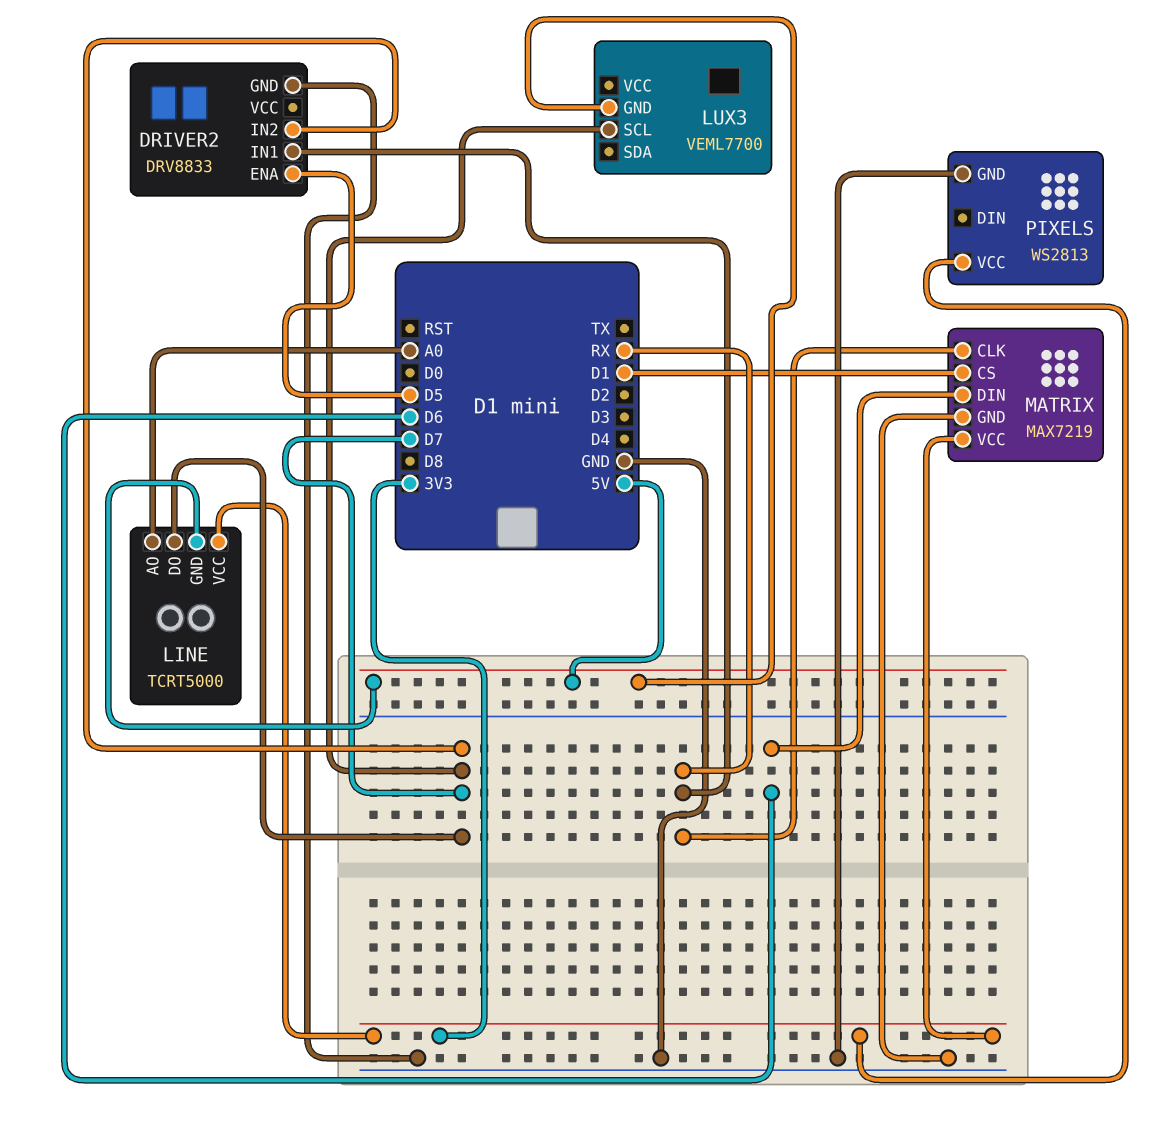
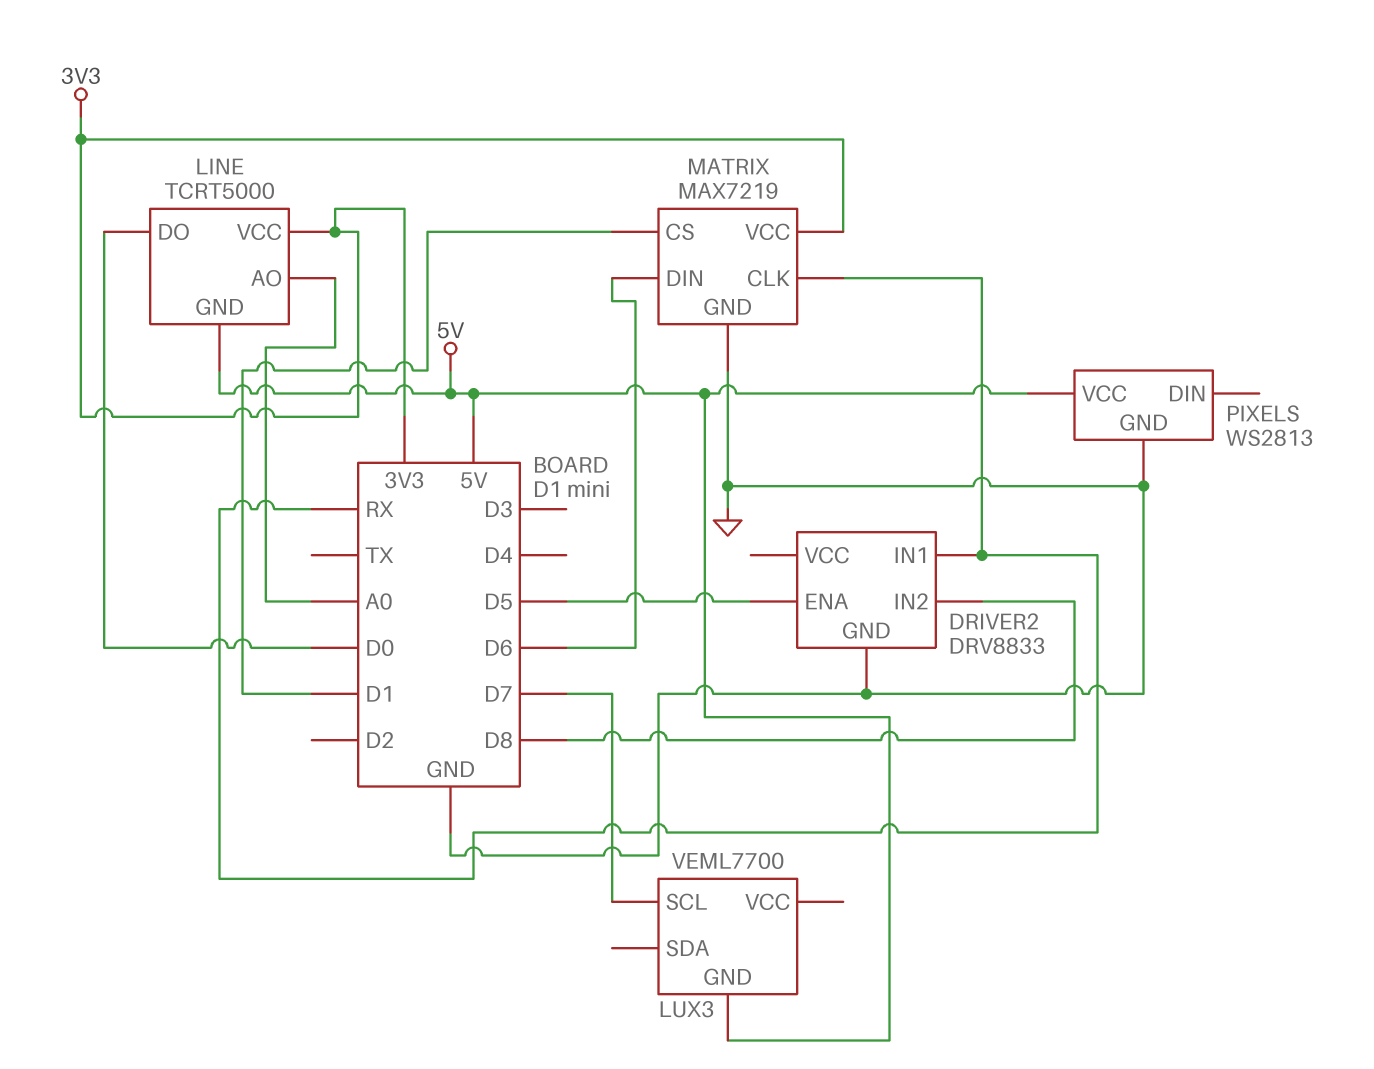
DRIVER2 pin IN2: D7 -> D8
LINE pin DO: D7 -> D0
PIXELS pin VCC: 3V3 -> 5V

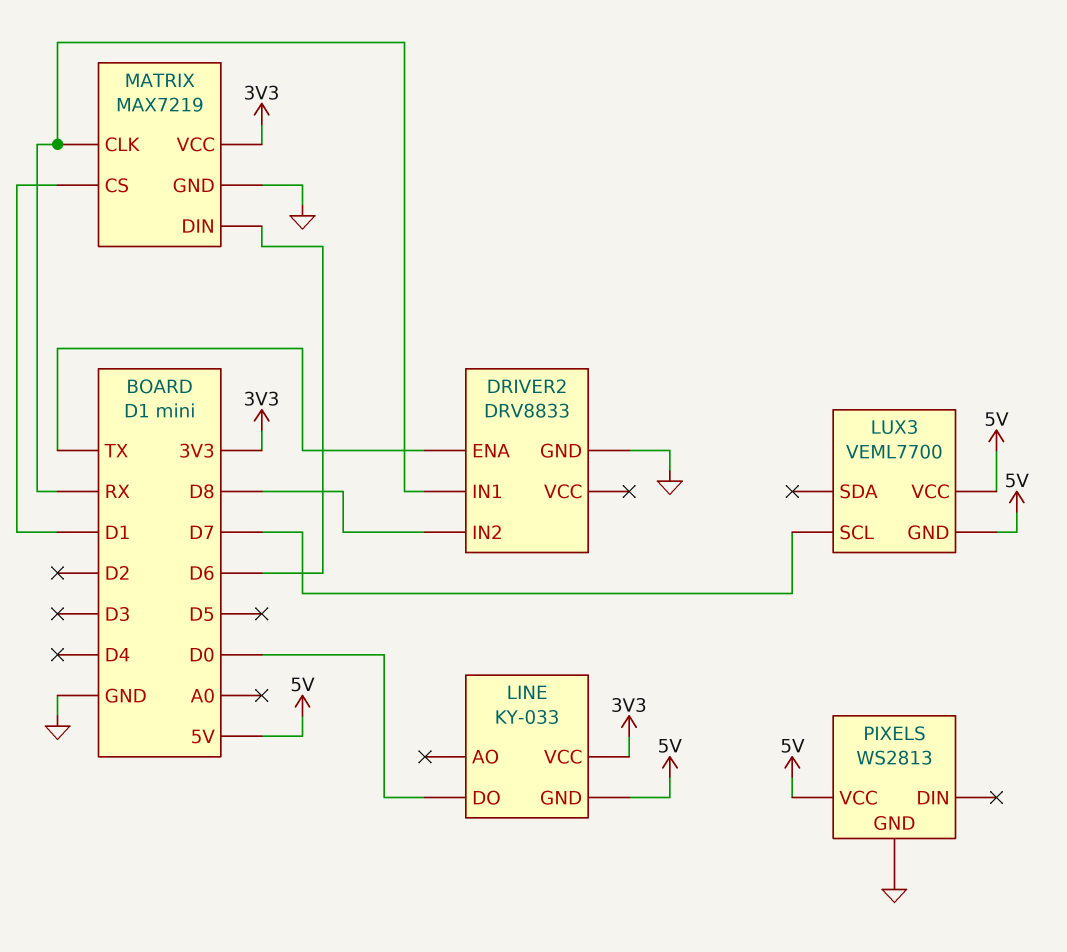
DRIVER2 pin ENA: D5 -> TX
LINE: TCRT5000 -> KY-033
LINE pin AO: A0 -> none
LUX3 pin VCC: none -> 5V

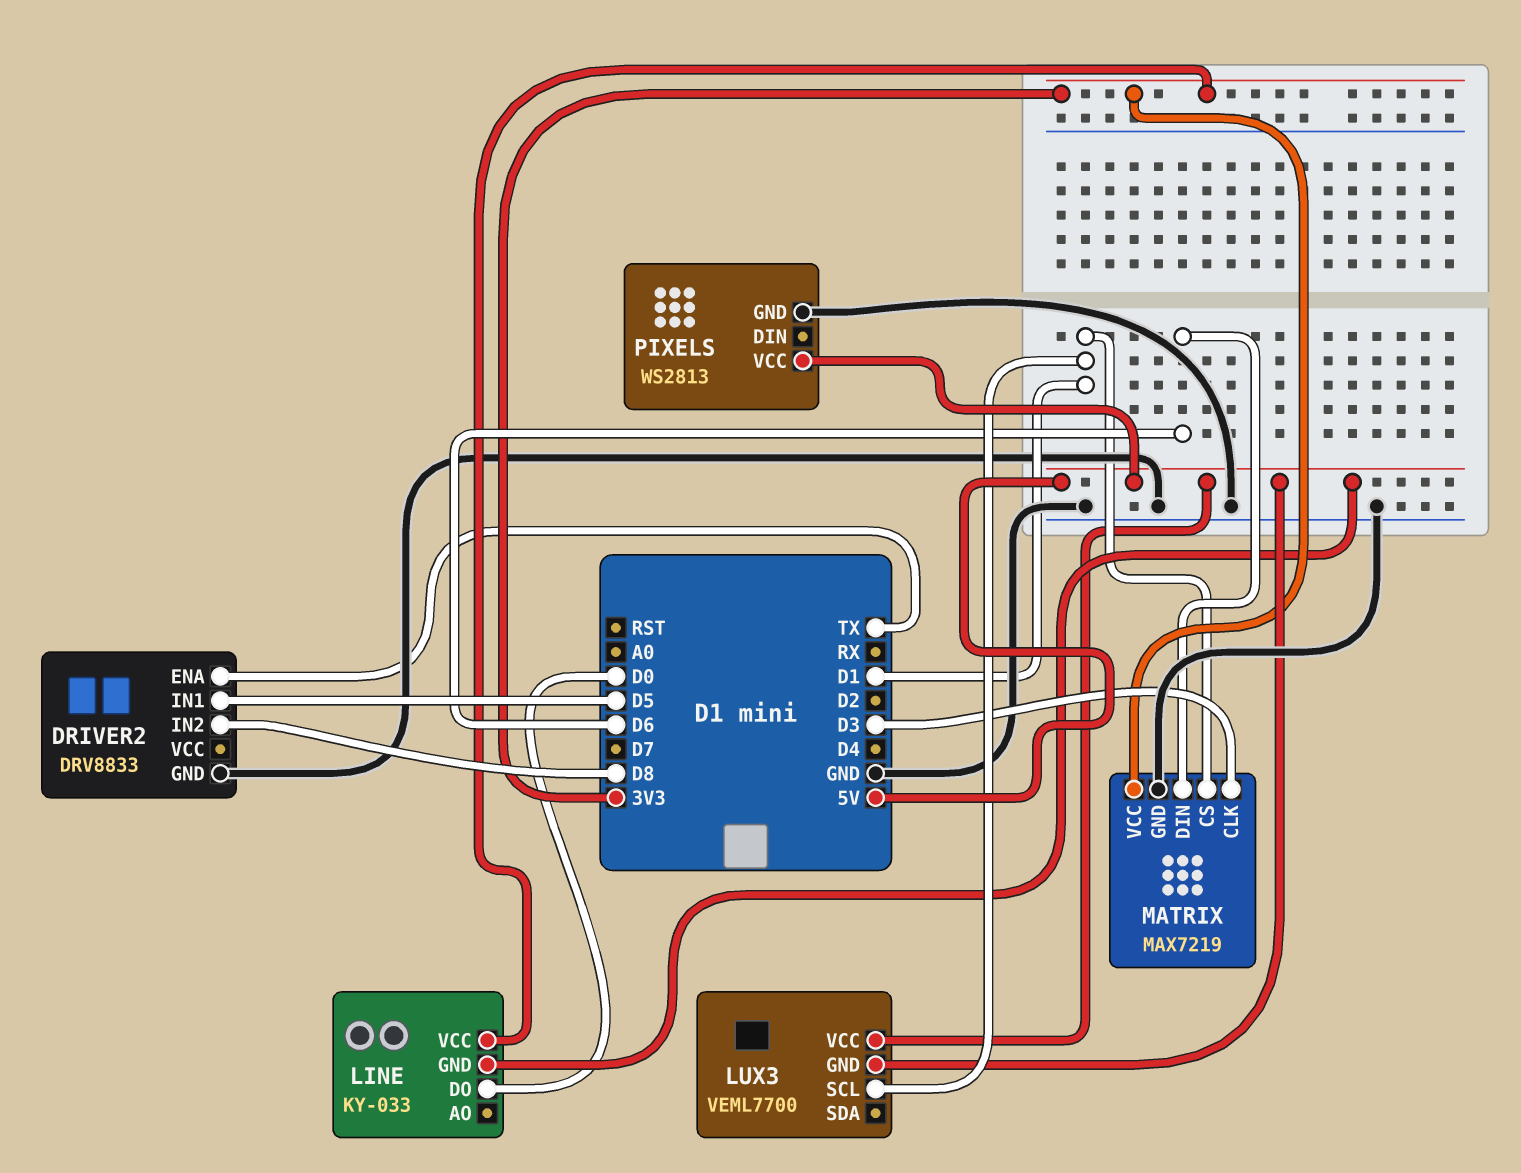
DRIVER2 pin IN1: RX -> D5
LUX3 pin SCL: D7 -> D1
MATRIX pin CLK: RX -> D3

